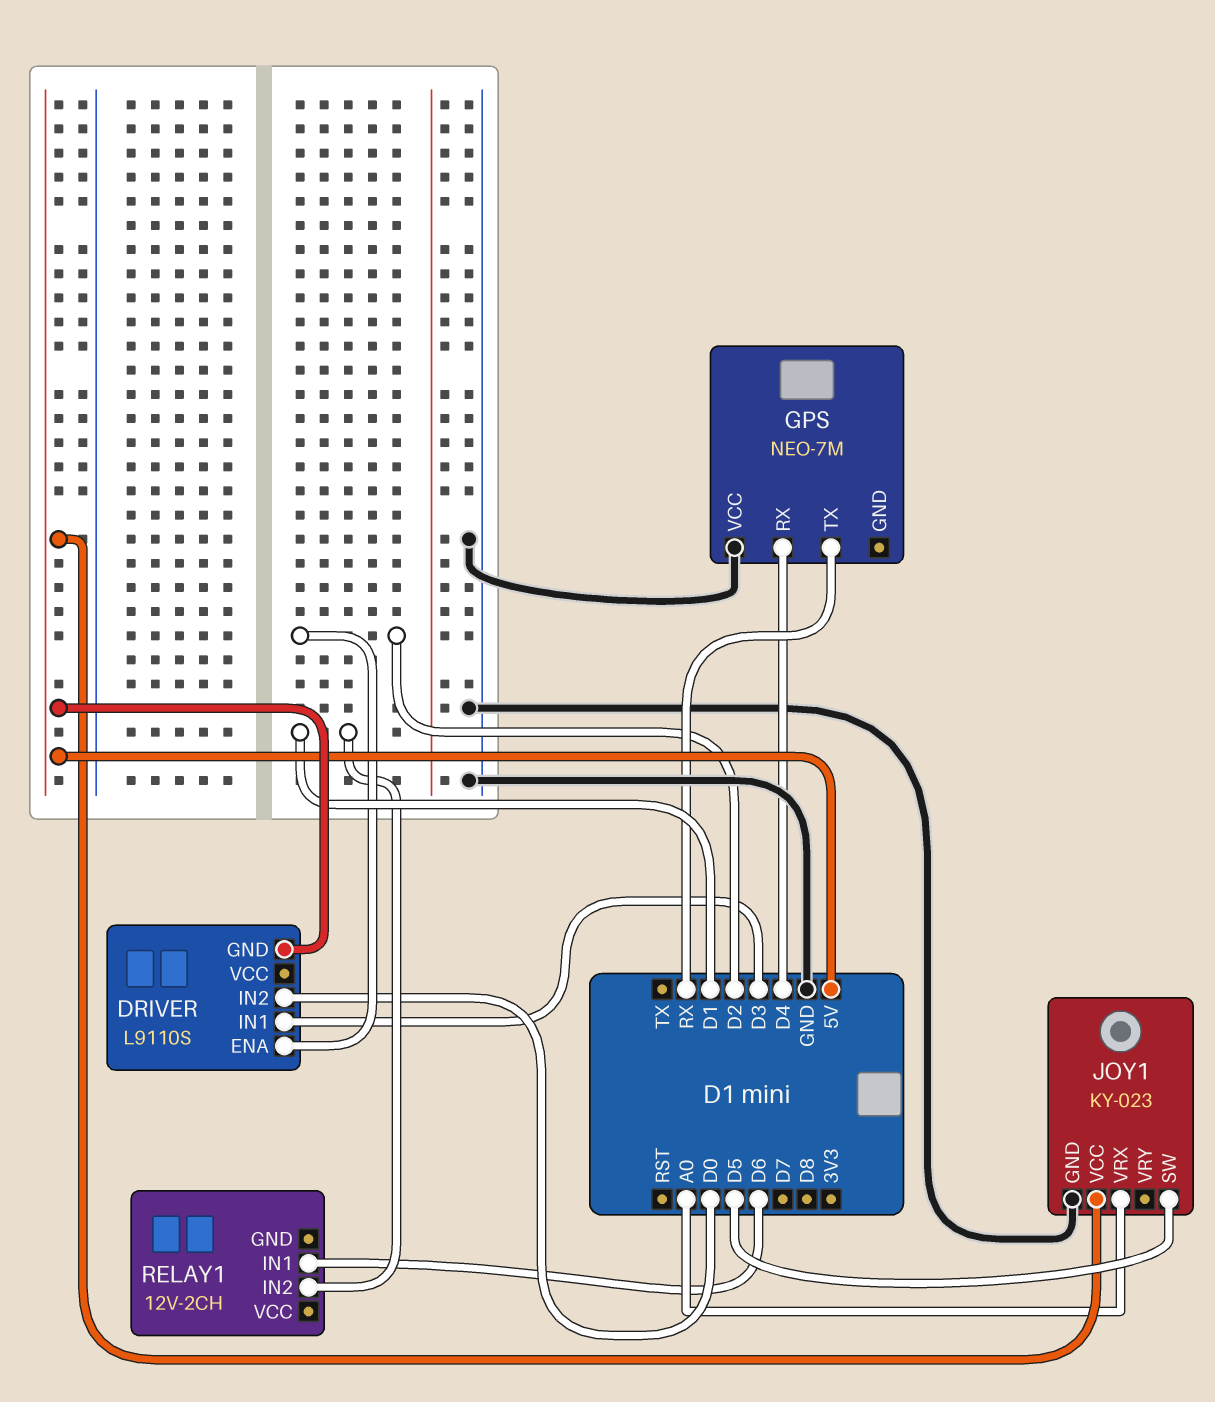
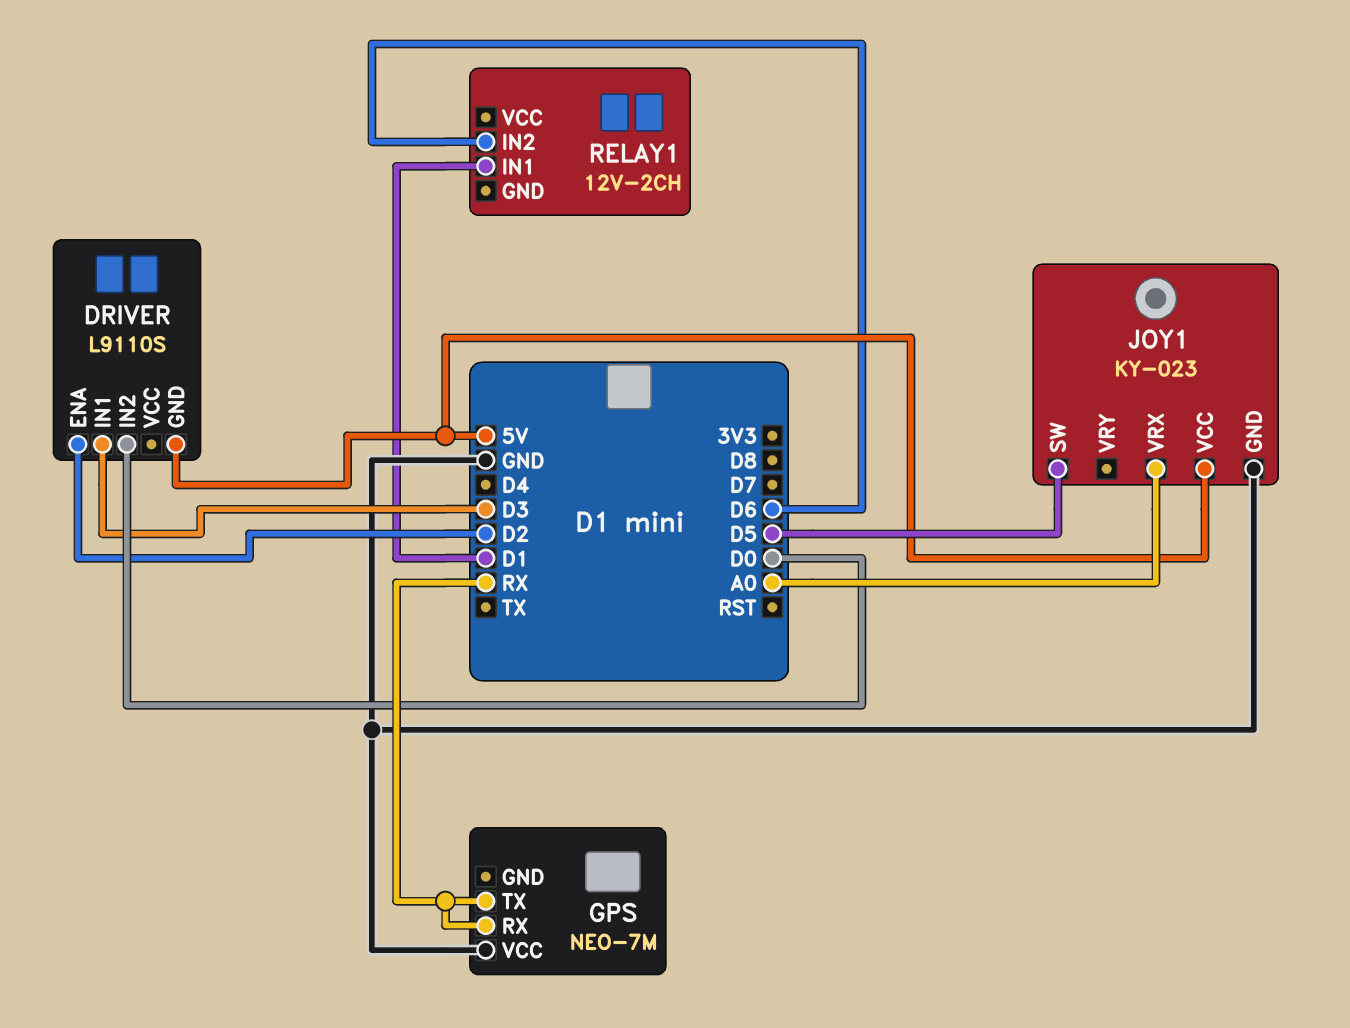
GPS pin RX: D4 -> RX
RELAY1 pin IN1: D6 -> D1
RELAY1 pin IN2: D1 -> D6

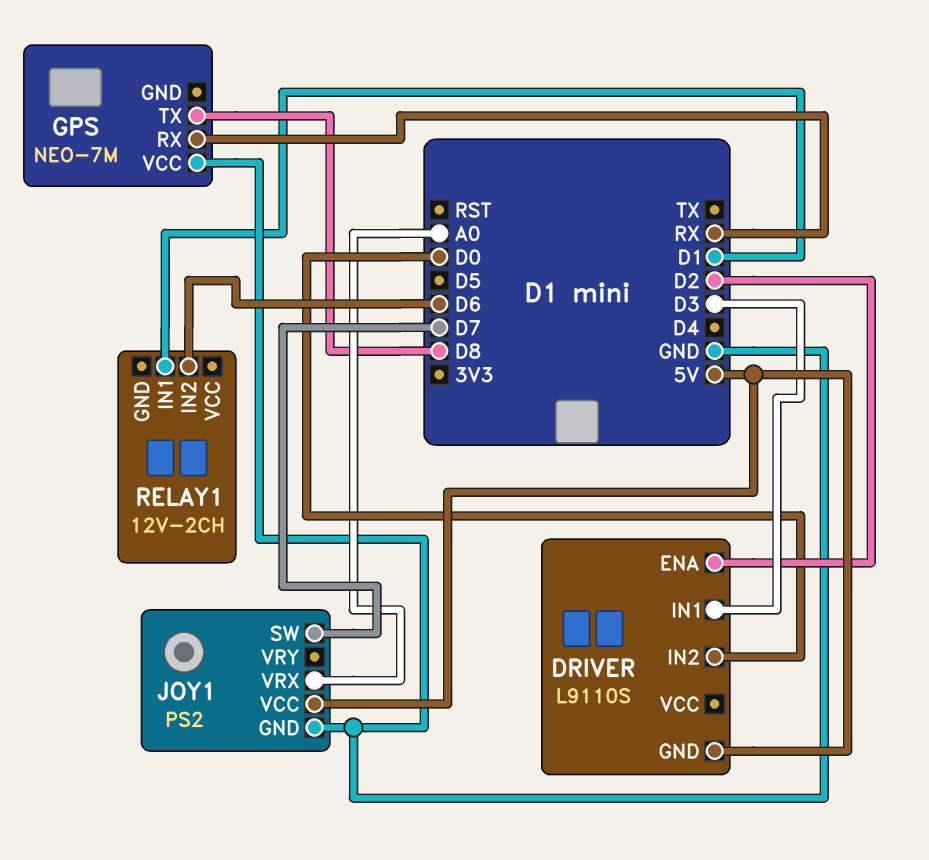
GPS pin TX: RX -> D8
JOY1: KY-023 -> PS2
JOY1 pin SW: D5 -> D7

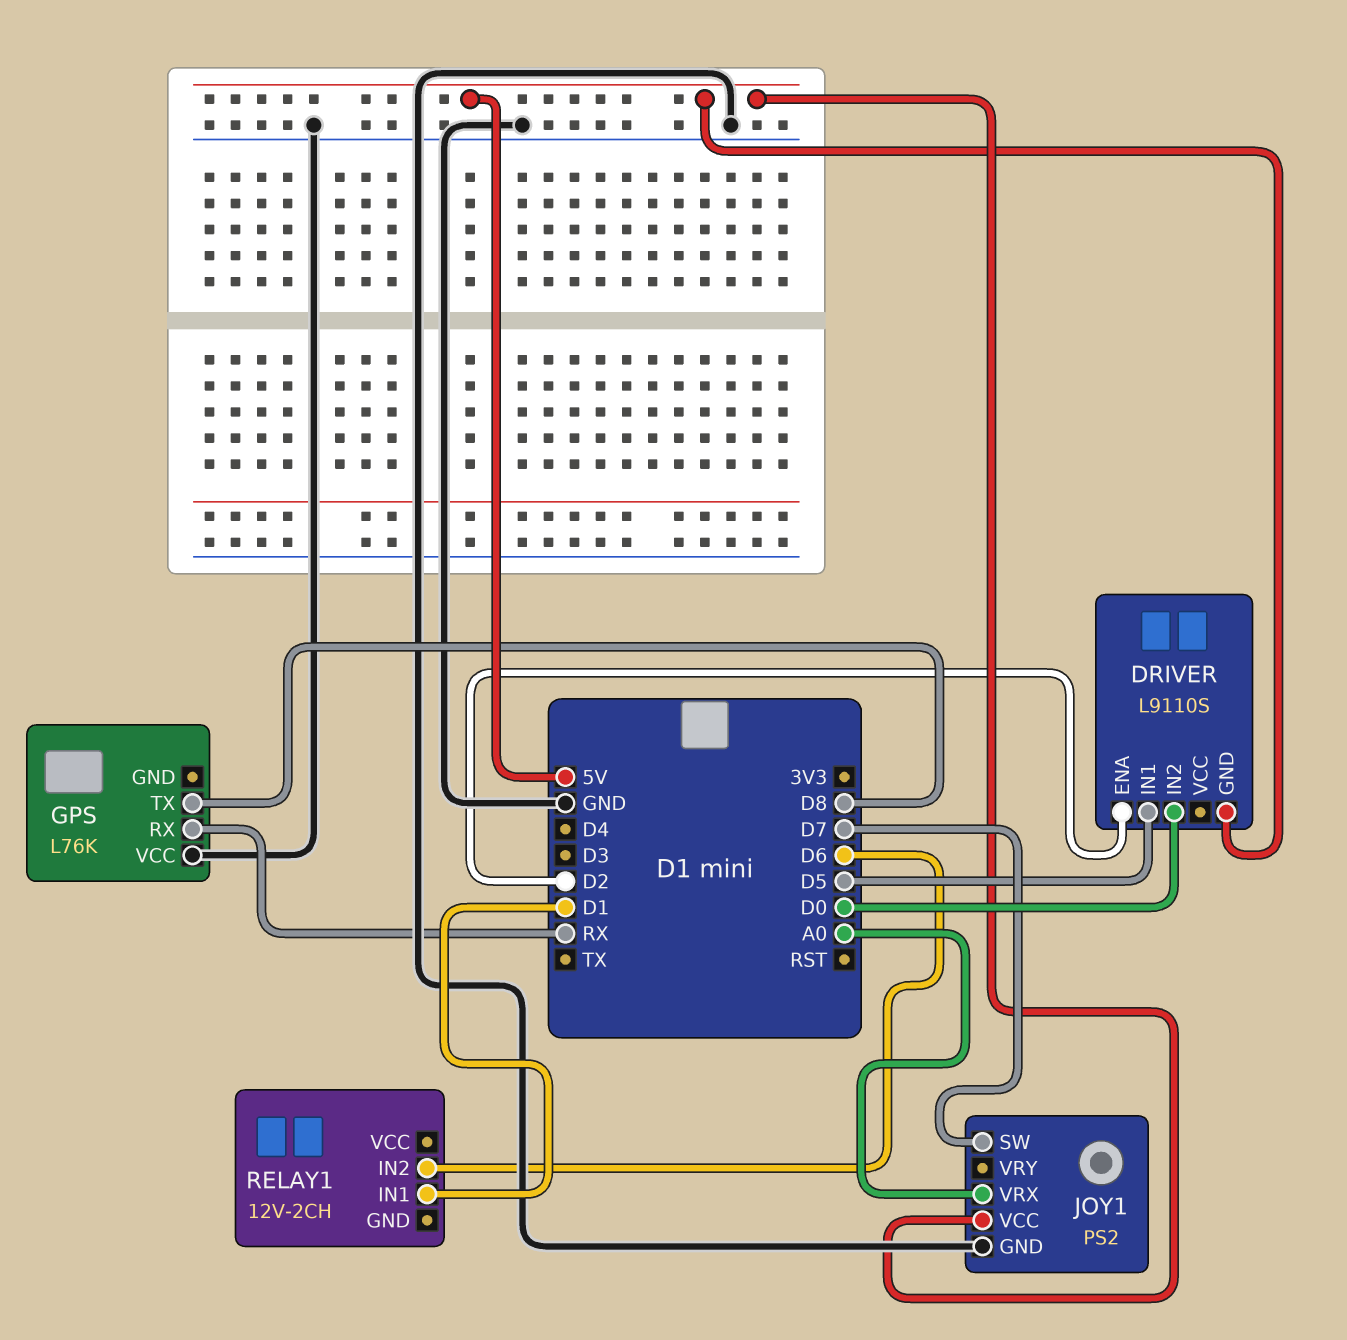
DRIVER pin IN1: D3 -> D5
GPS: NEO-7M -> L76K

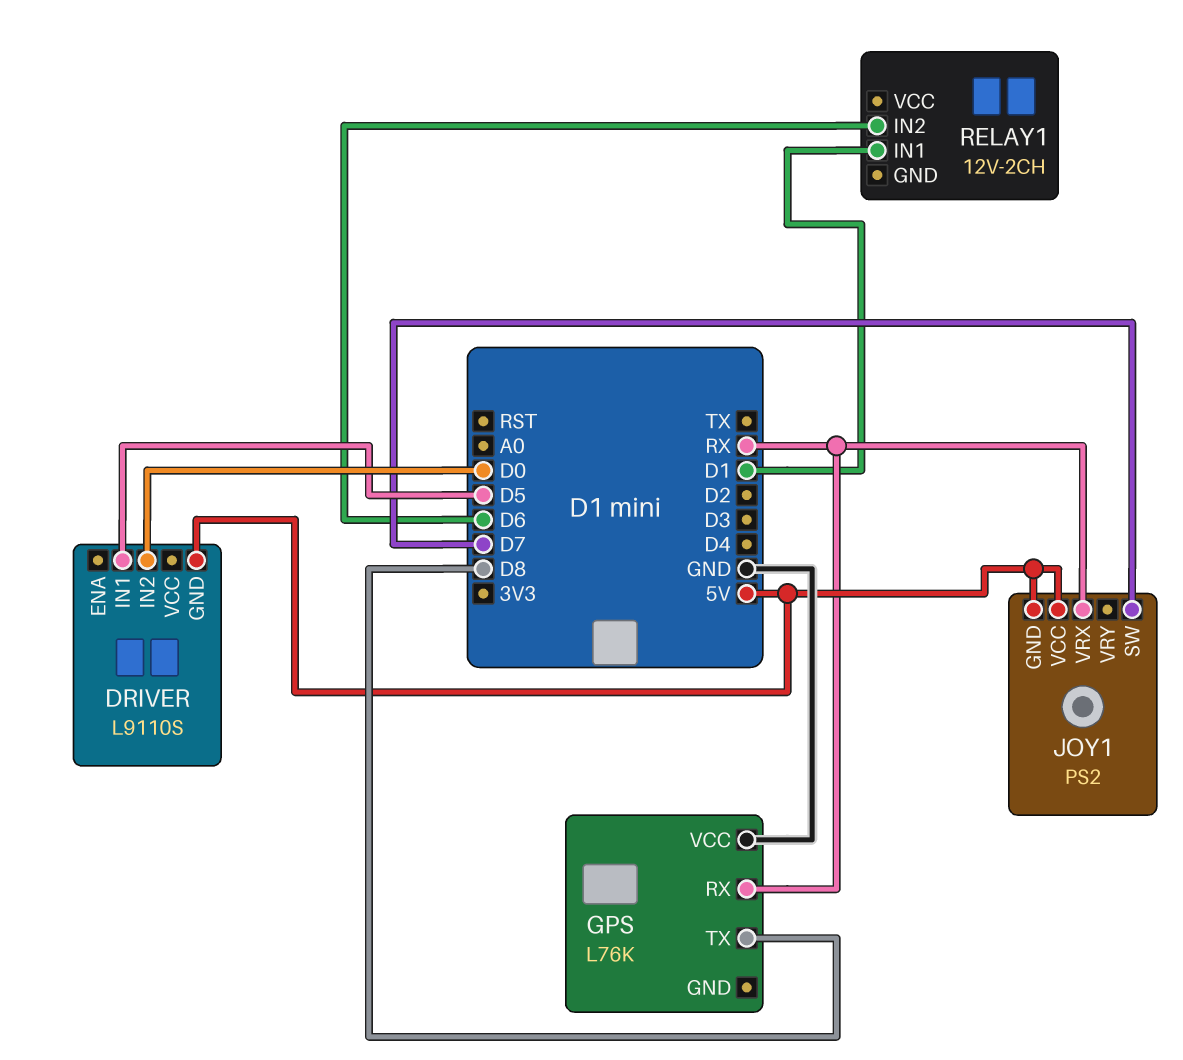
DRIVER pin ENA: D2 -> none
JOY1 pin GND: GND -> 5V
JOY1 pin VRX: A0 -> RX

